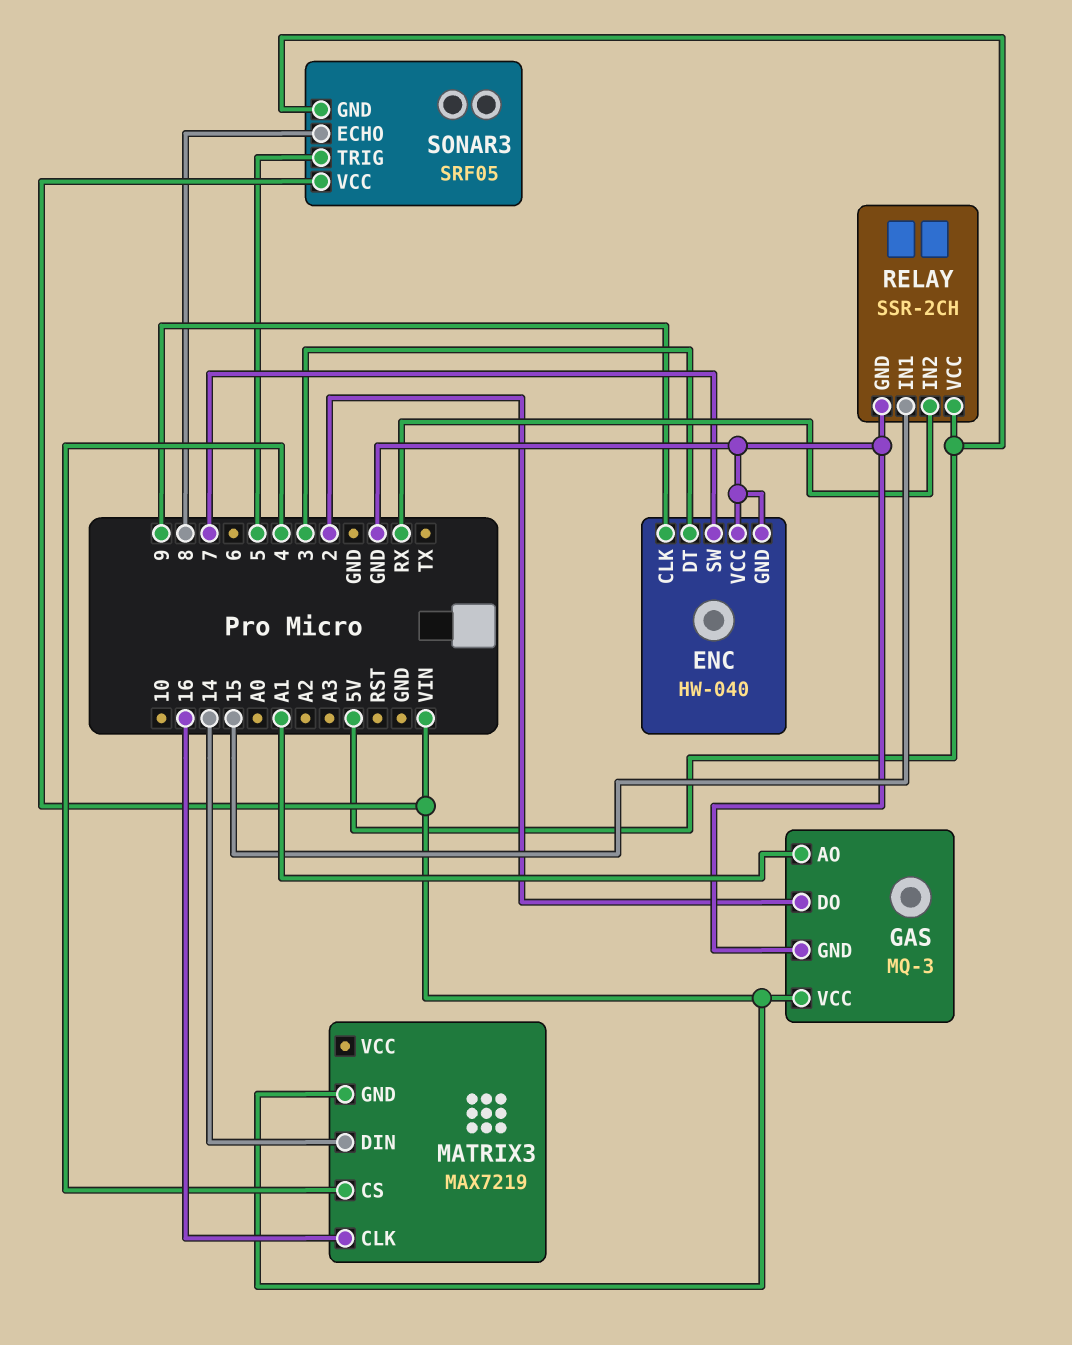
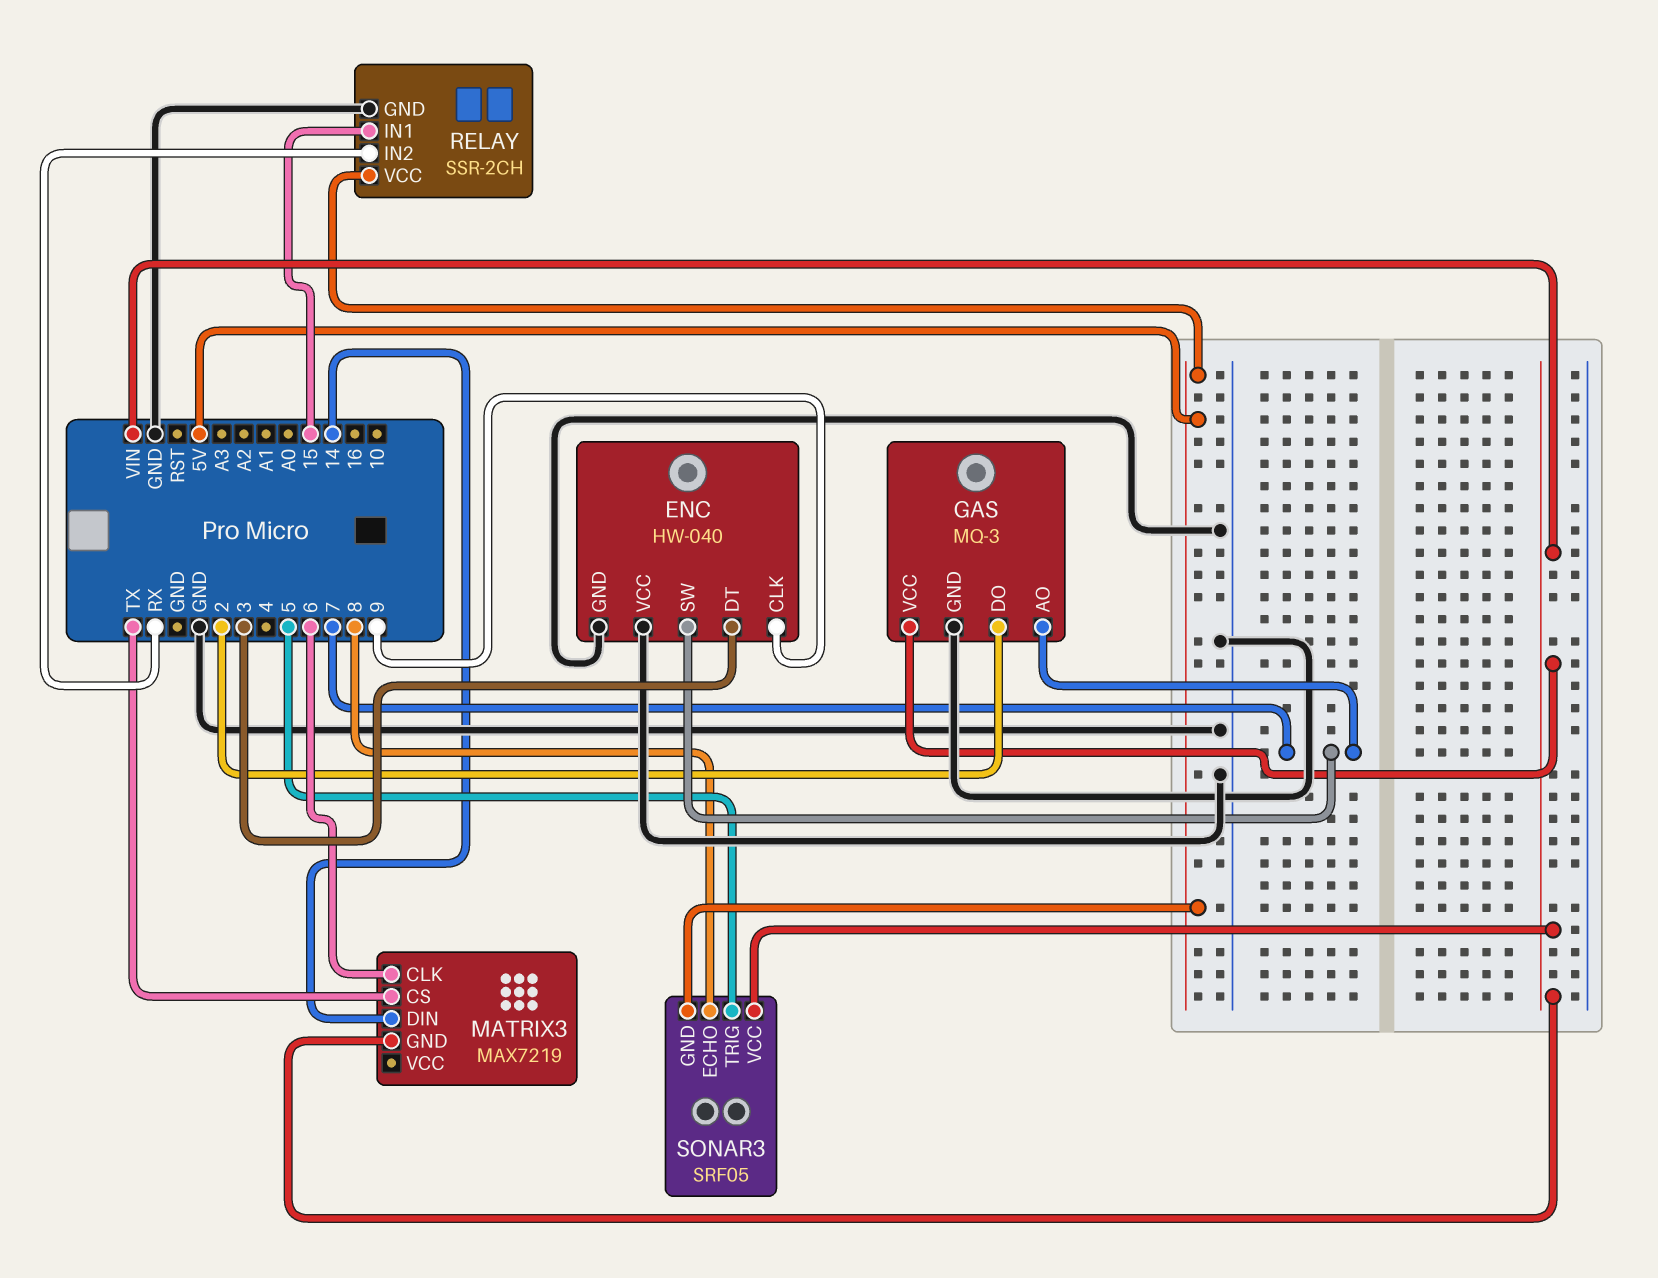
GAS pin AO: A1 -> 7
MATRIX3 pin CLK: 16 -> 6
MATRIX3 pin CS: 4 -> TX

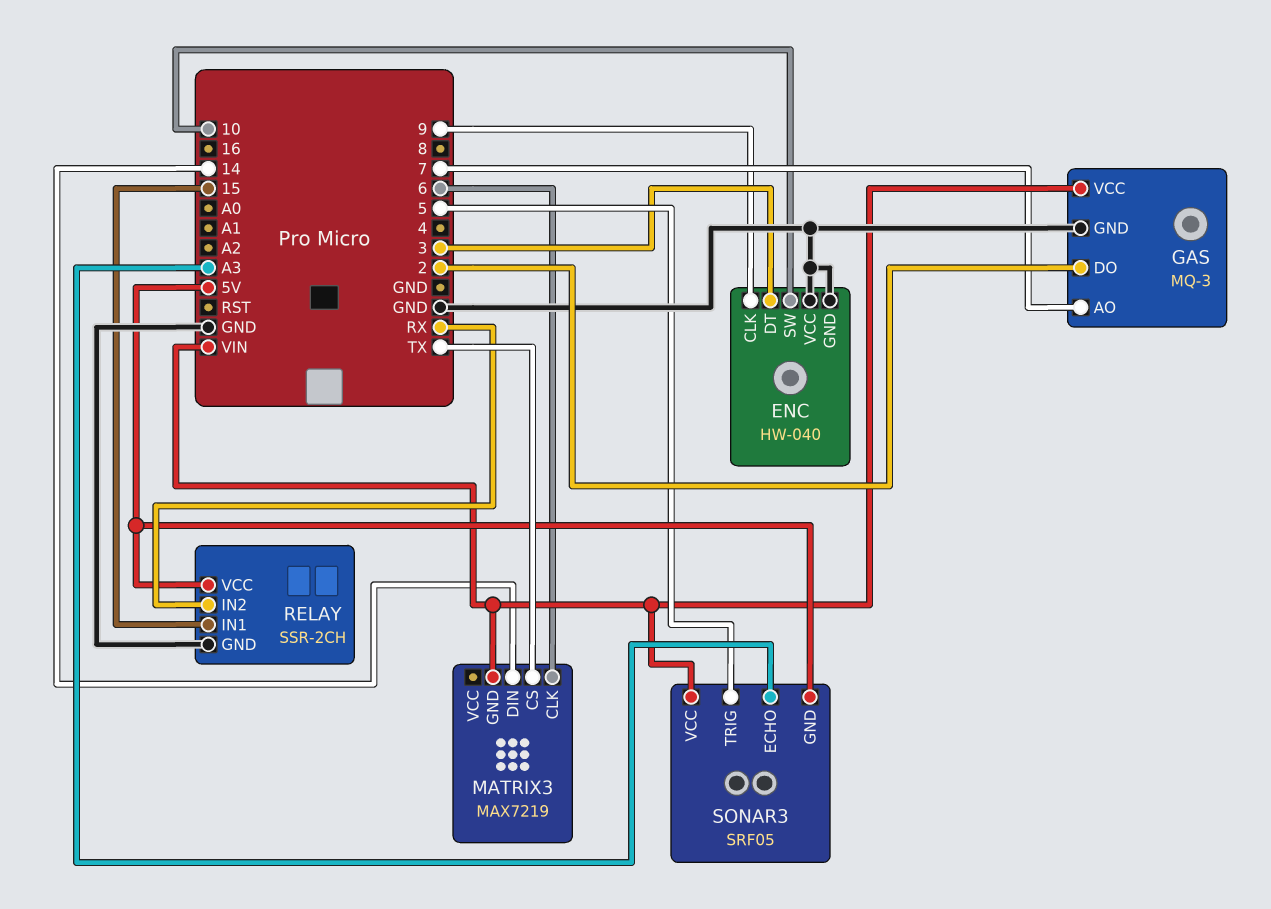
ENC pin SW: 7 -> 10
SONAR3 pin ECHO: 8 -> A3

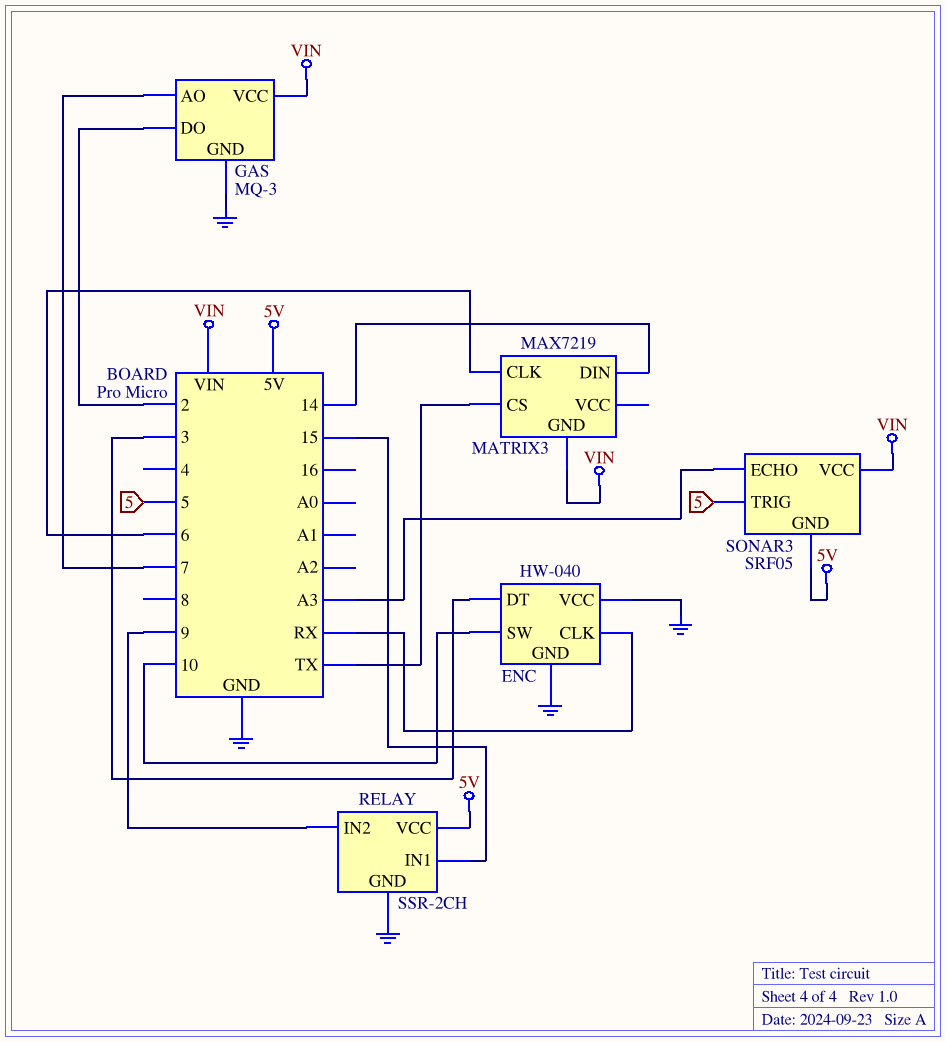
ENC pin CLK: 9 -> RX
RELAY pin IN2: RX -> 9

